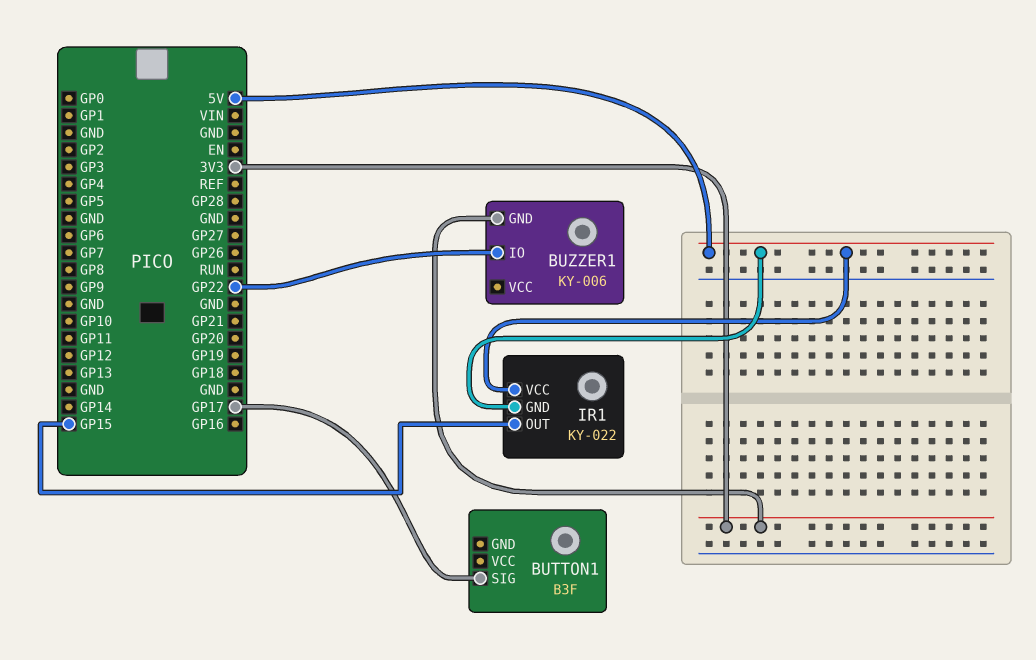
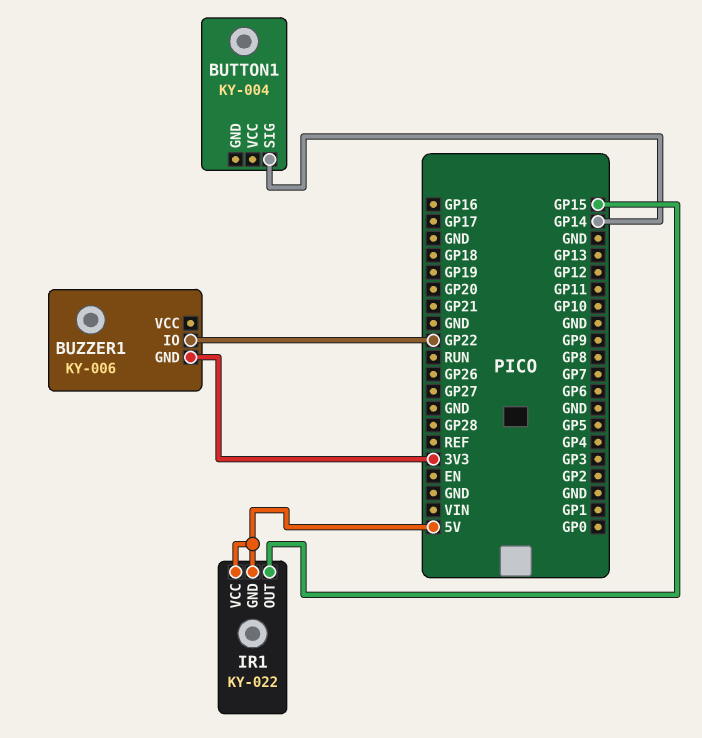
BUTTON1: B3F -> KY-004
BUTTON1 pin SIG: GP17 -> GP14

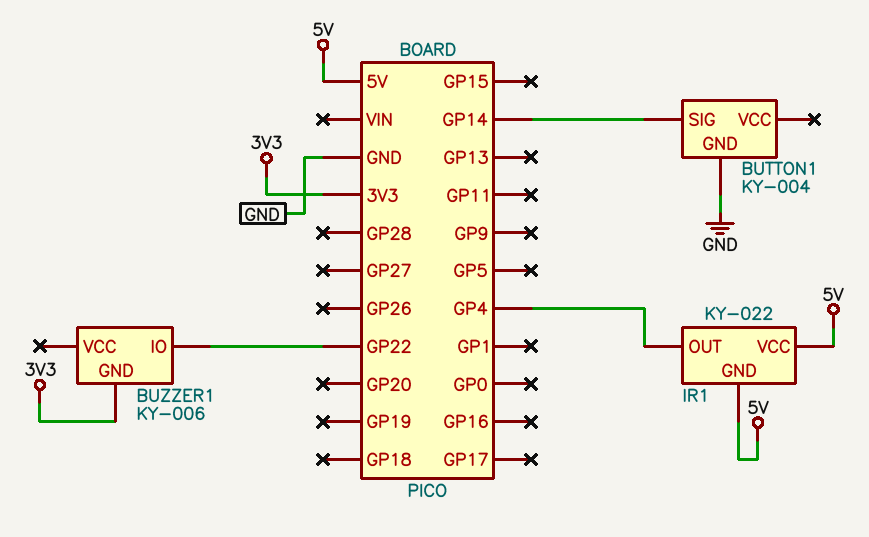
BUTTON1 pin GND: none -> GND
IR1 pin OUT: GP15 -> GP4

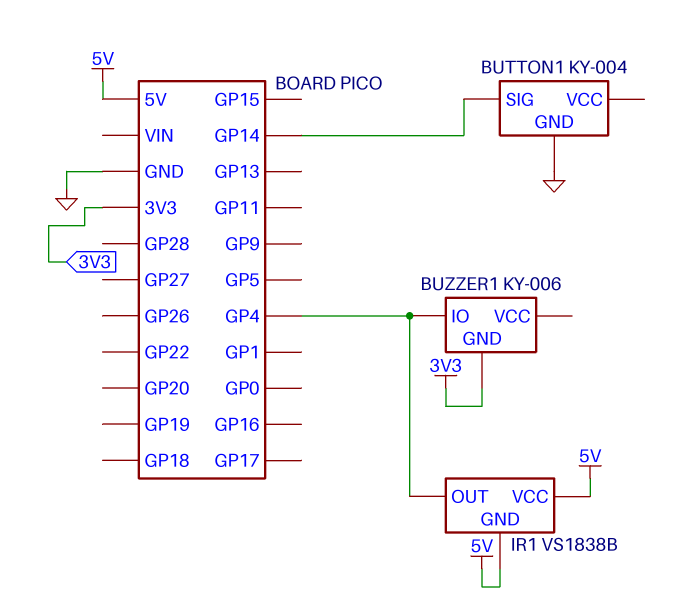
BUZZER1 pin IO: GP22 -> GP4
IR1: KY-022 -> VS1838B

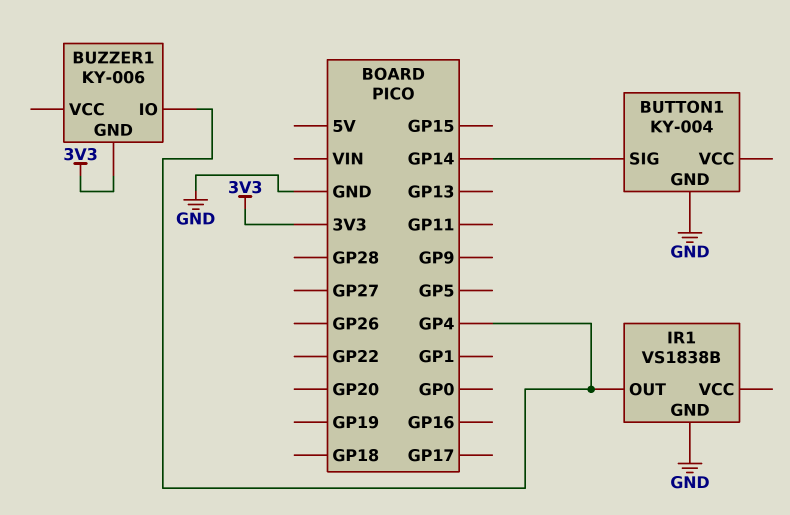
IR1 pin GND: 5V -> GND
IR1 pin VCC: 5V -> none

